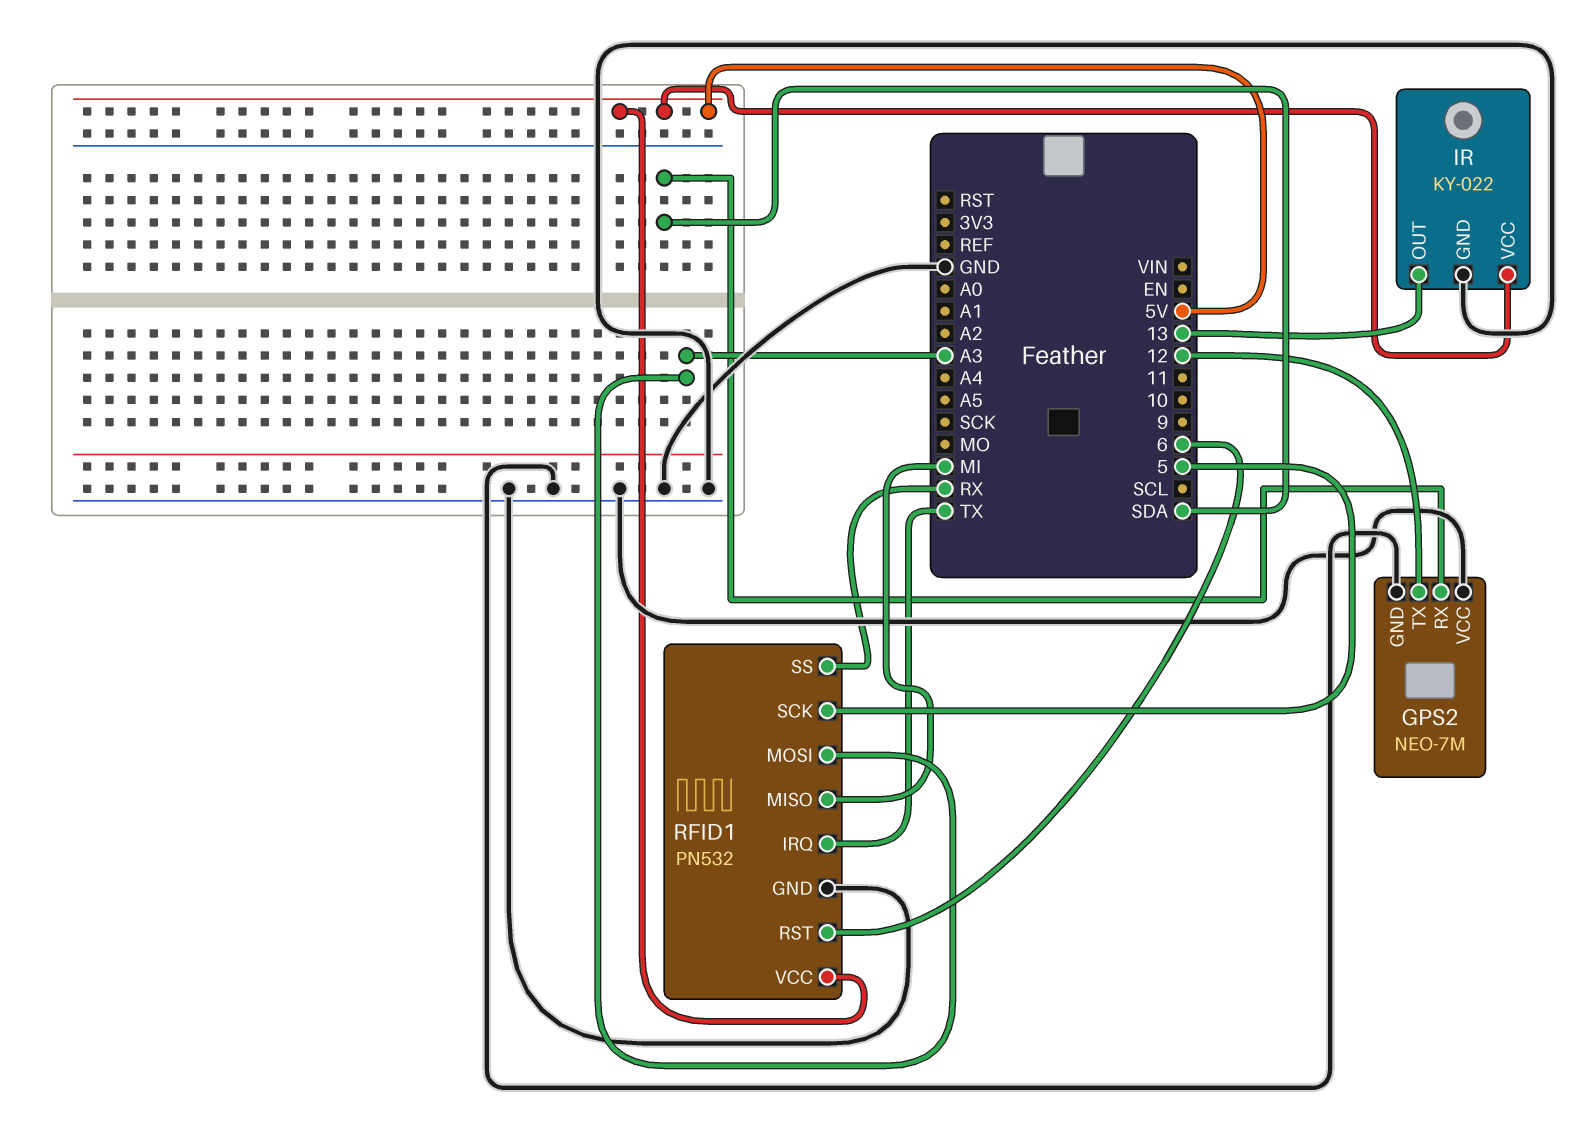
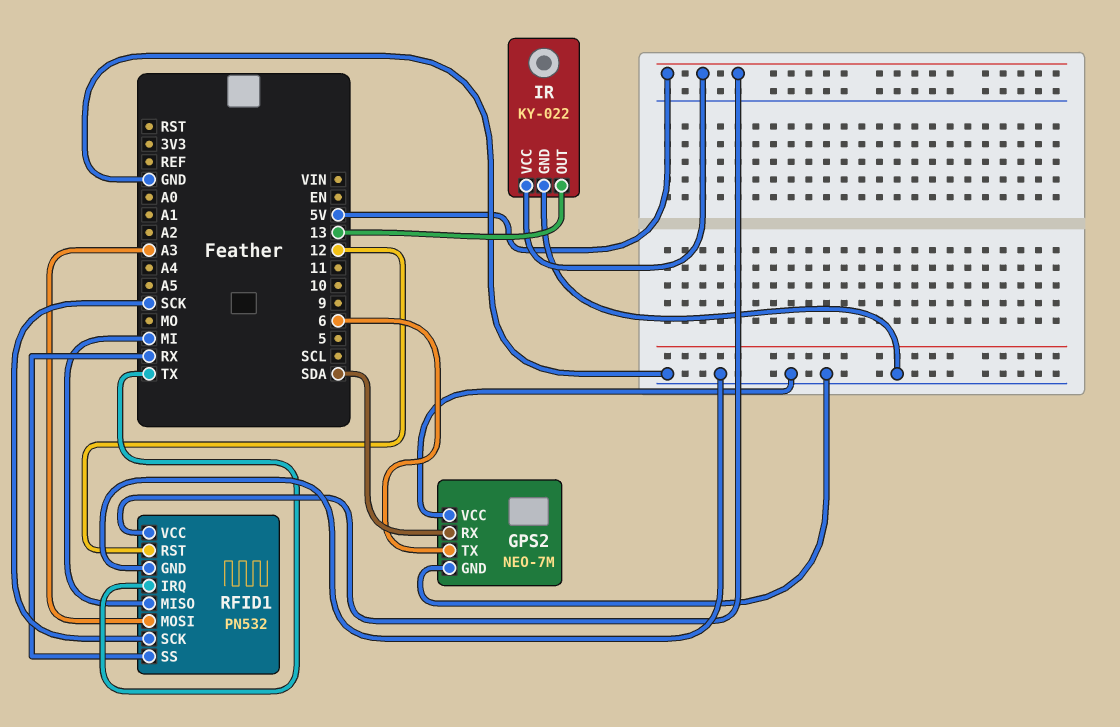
GPS2 pin TX: 12 -> 6
RFID1 pin RST: 6 -> 12
RFID1 pin SCK: 5 -> SCK

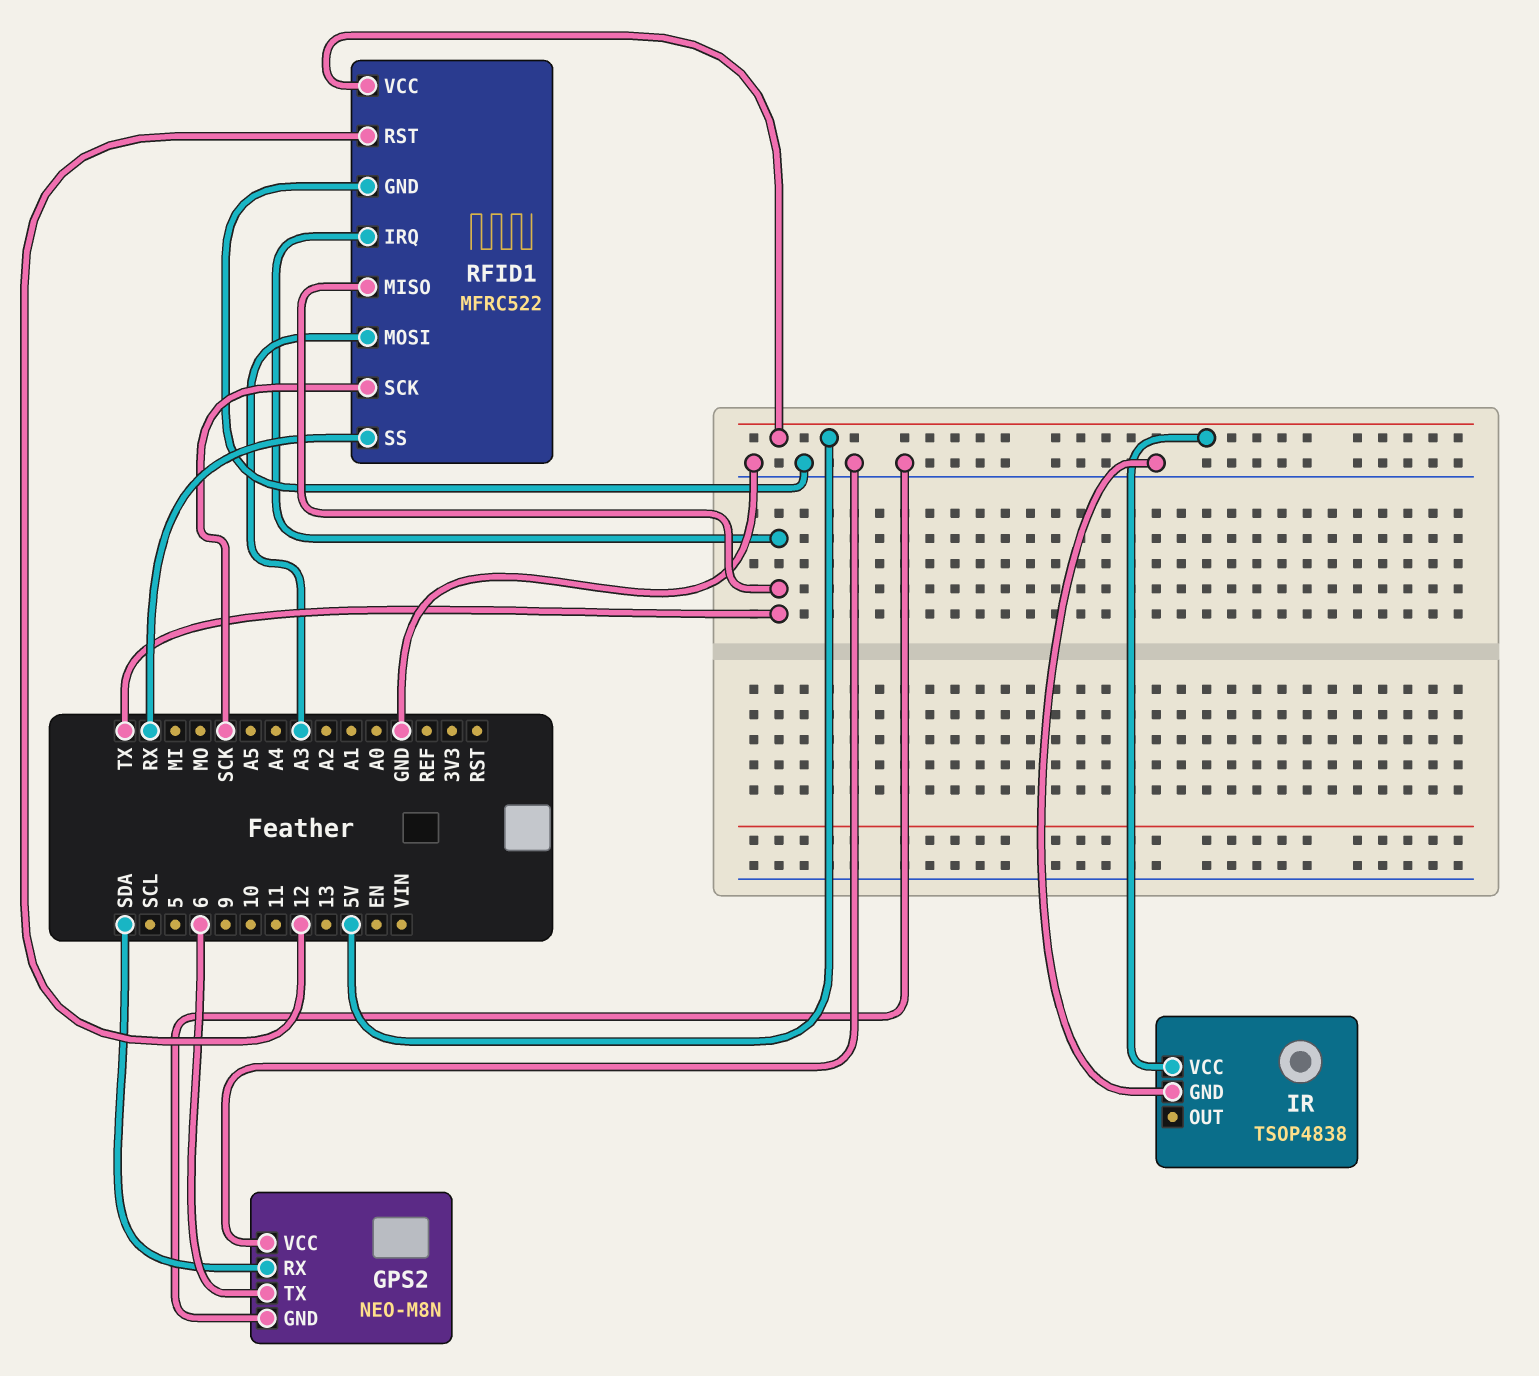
GPS2: NEO-7M -> NEO-M8N
IR: KY-022 -> TSOP4838
IR pin OUT: 13 -> none
RFID1: PN532 -> MFRC522
RFID1 pin MISO: MI -> TX

